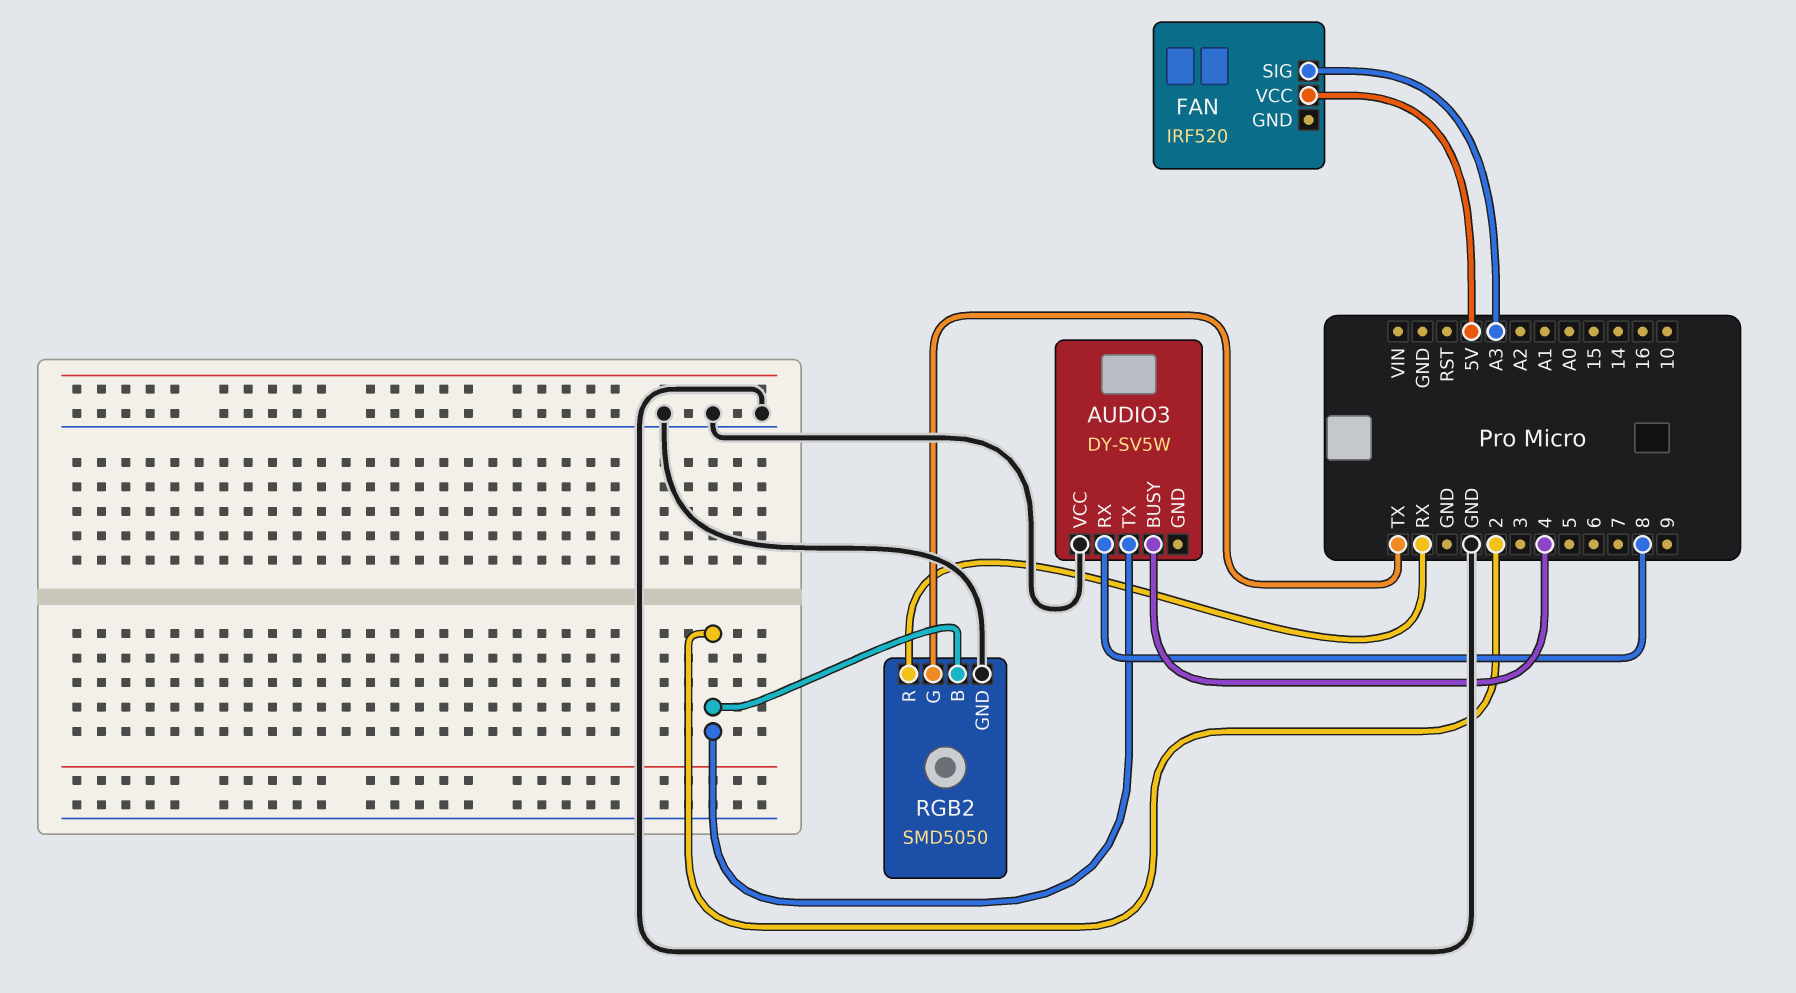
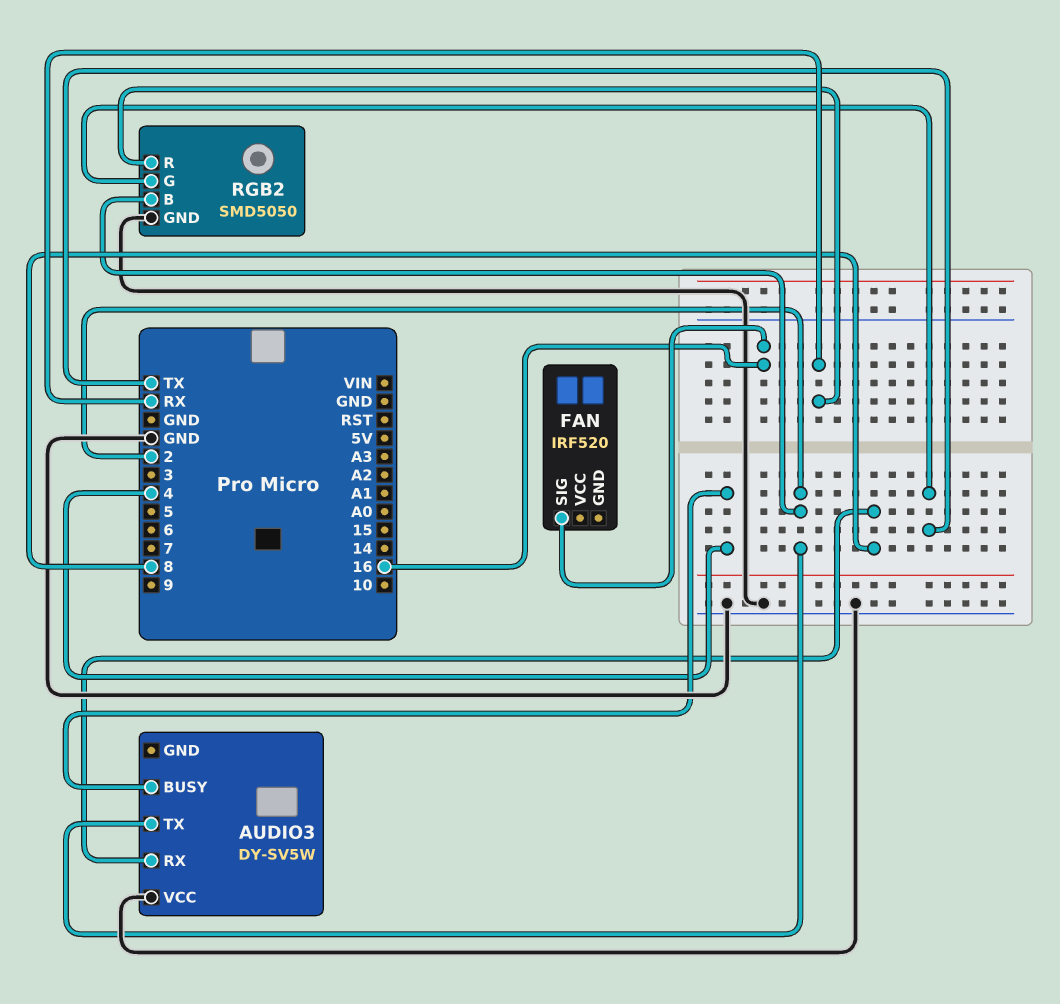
FAN pin SIG: A3 -> 16
FAN pin VCC: 5V -> none

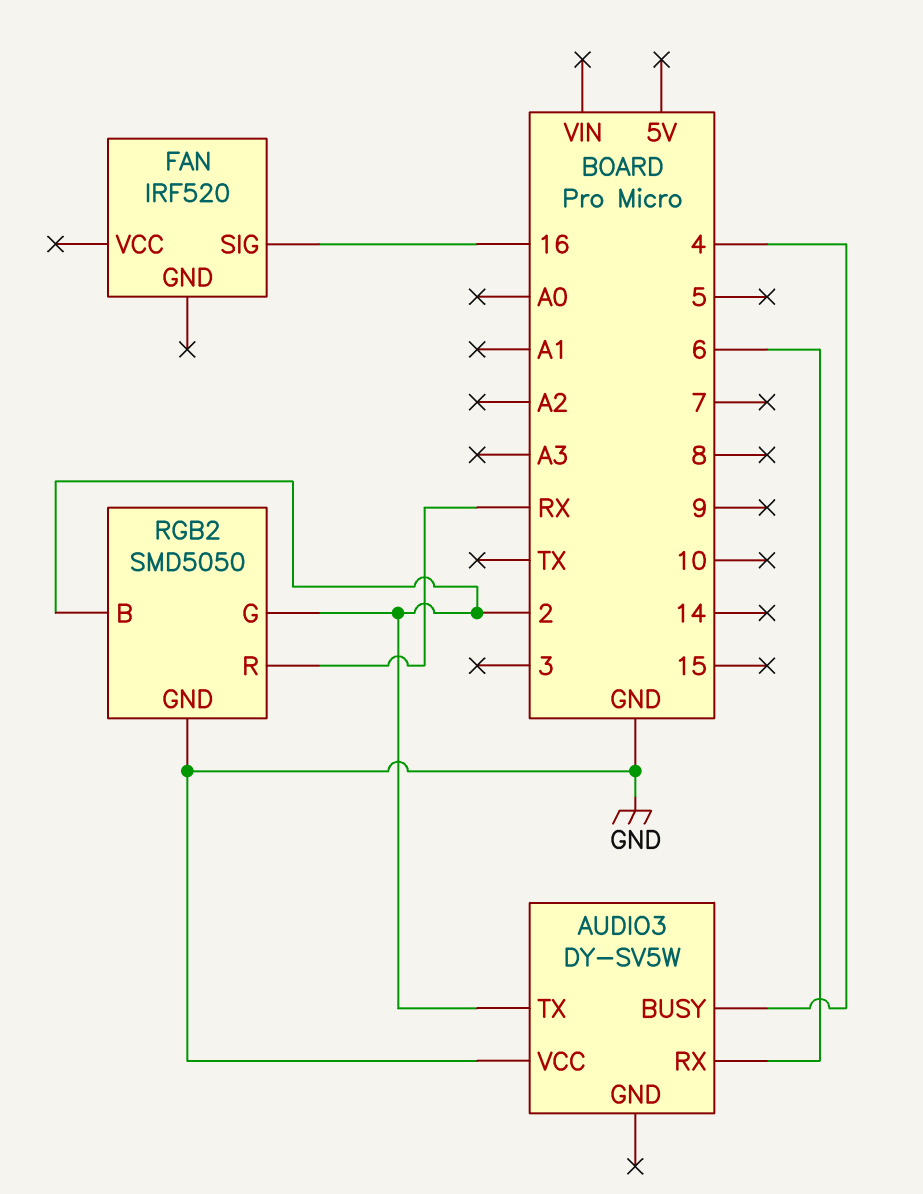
AUDIO3 pin RX: 8 -> 6
RGB2 pin G: TX -> 2

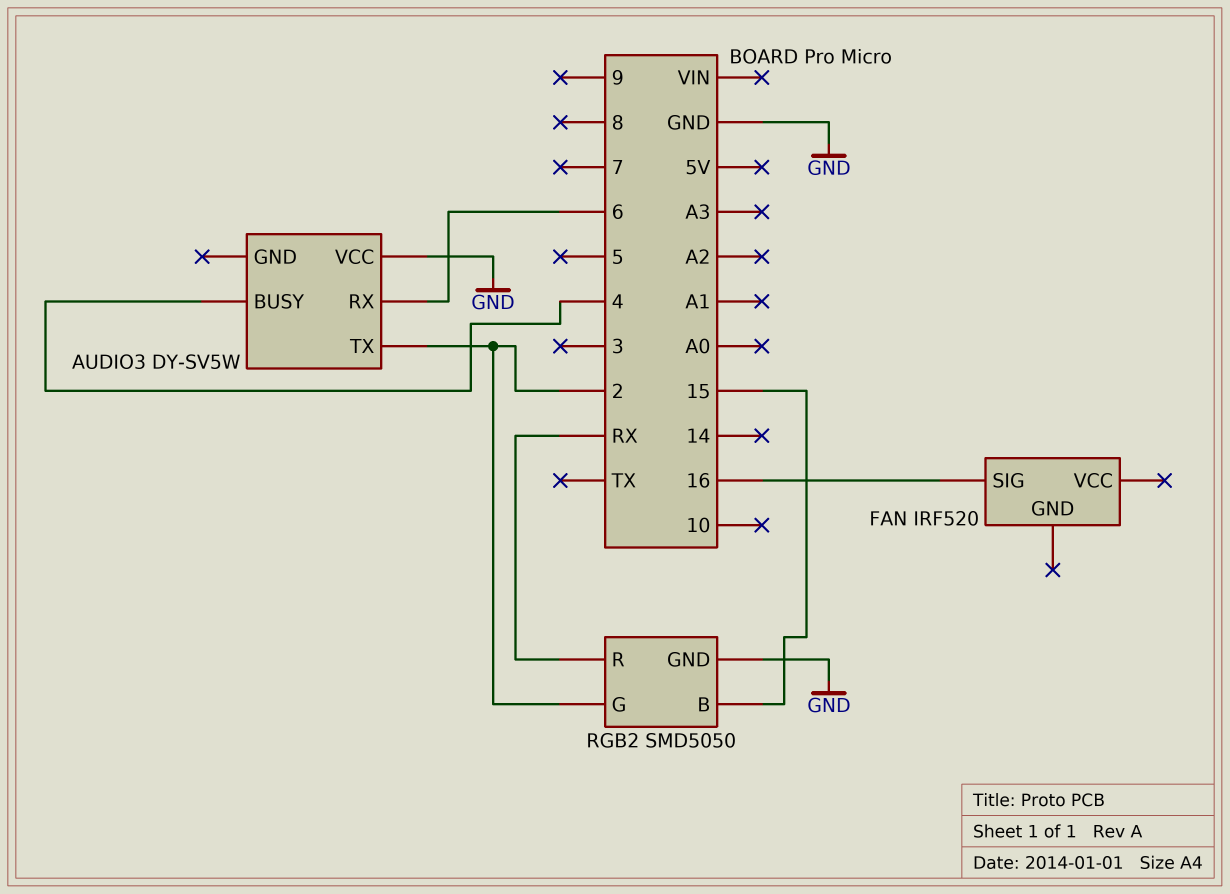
RGB2 pin B: 2 -> 15

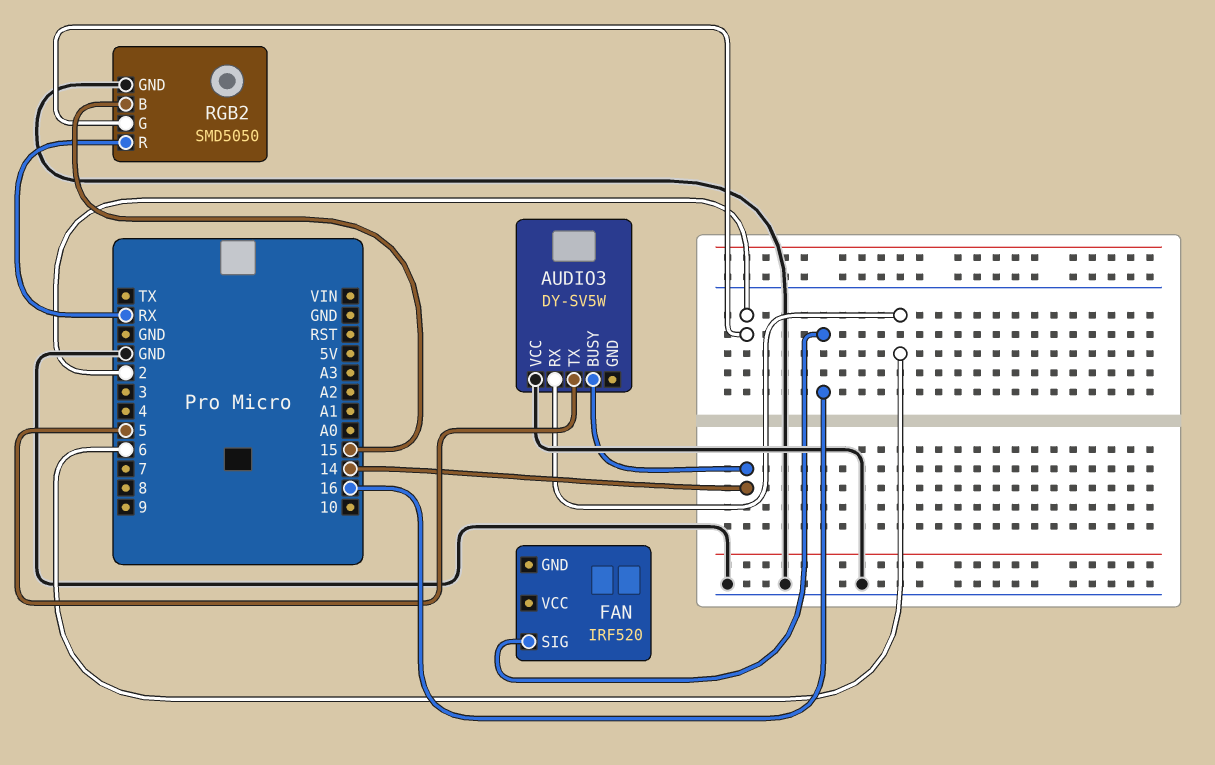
AUDIO3 pin BUSY: 4 -> 14
AUDIO3 pin TX: 2 -> 5

